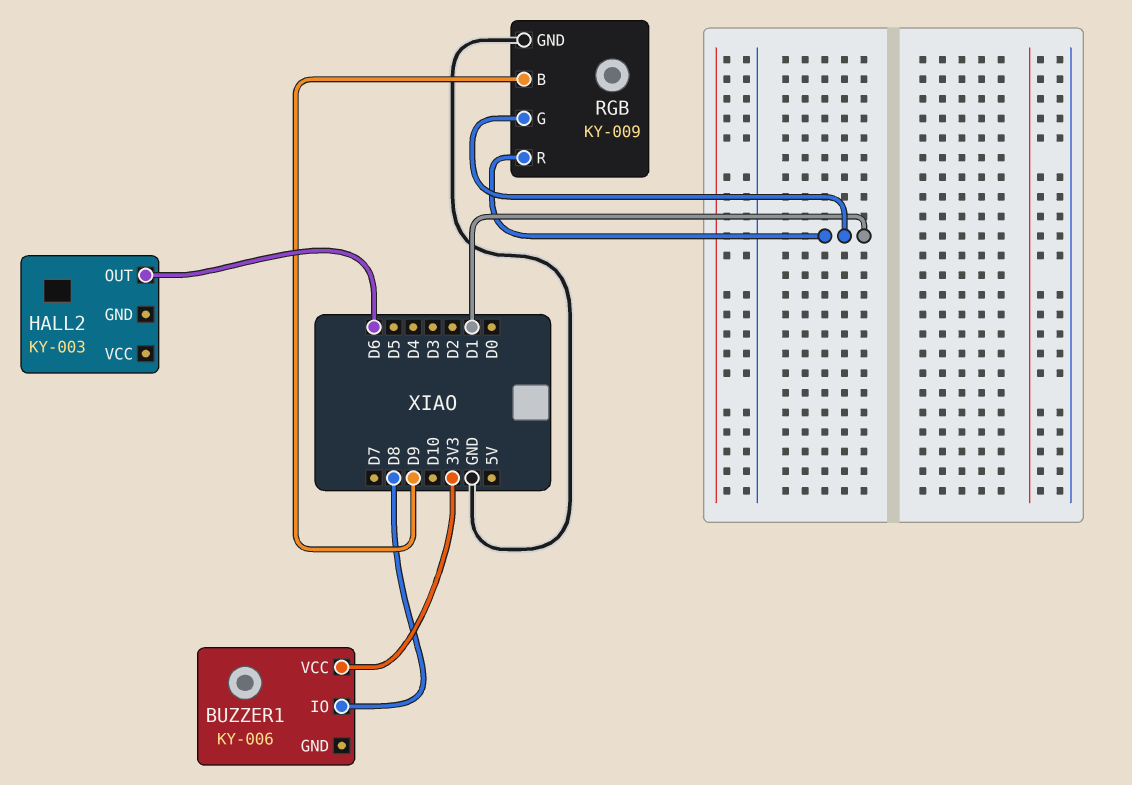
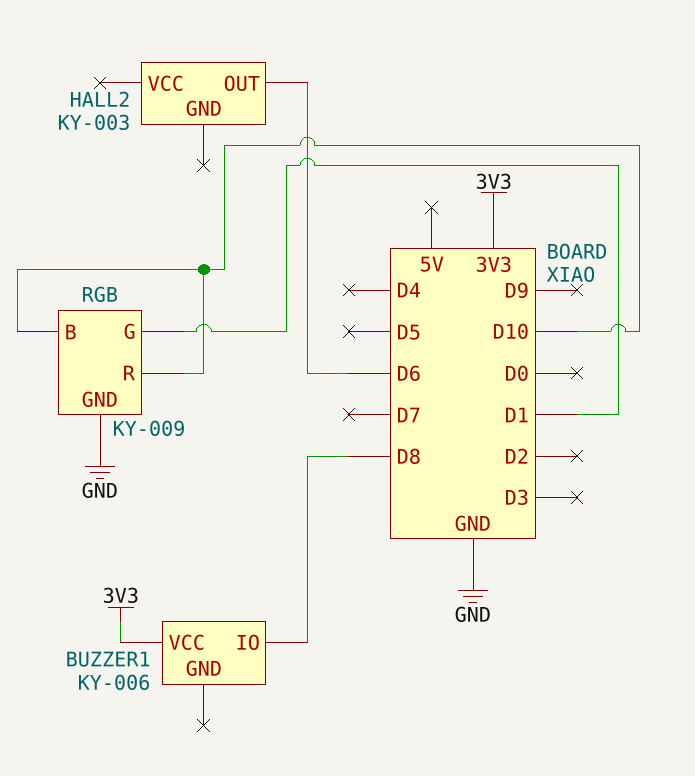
RGB pin B: D9 -> D10
RGB pin R: D1 -> D10

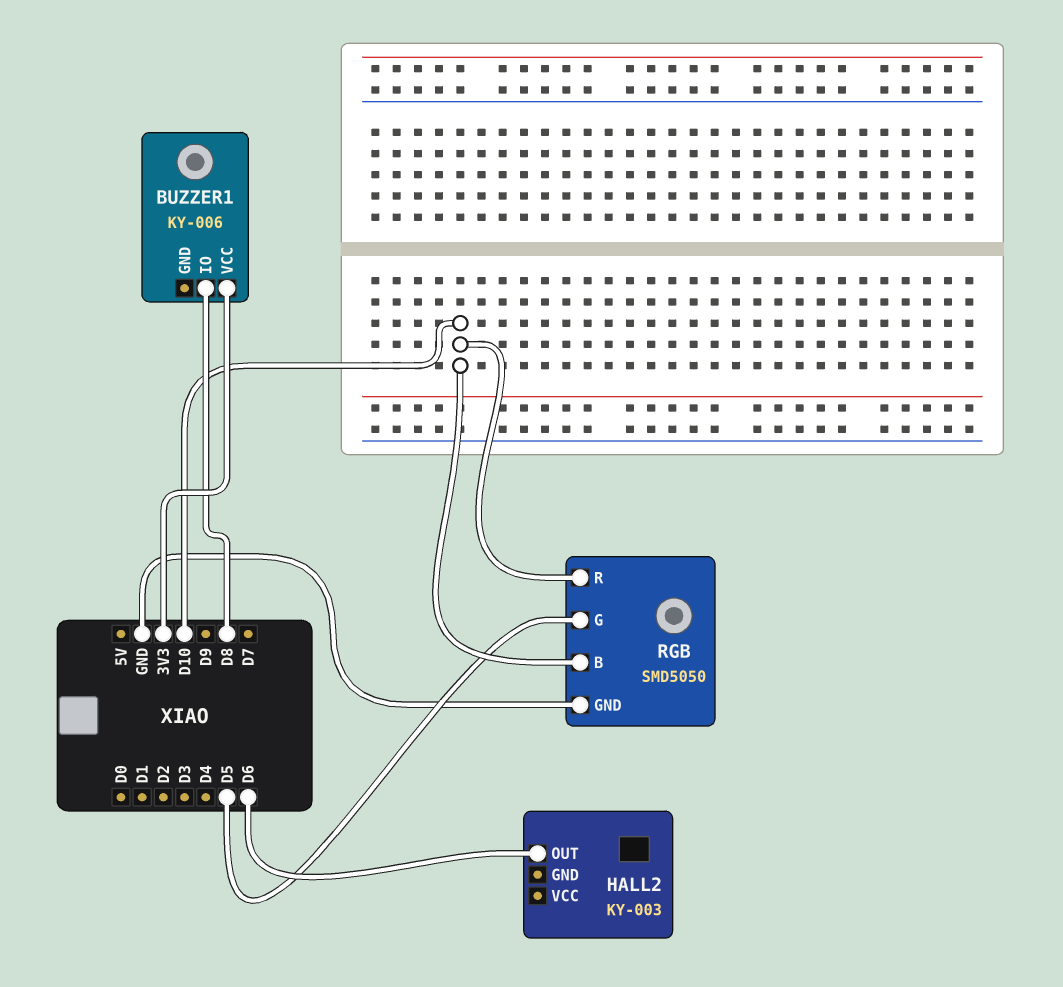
RGB: KY-009 -> SMD5050
RGB pin G: D1 -> D5

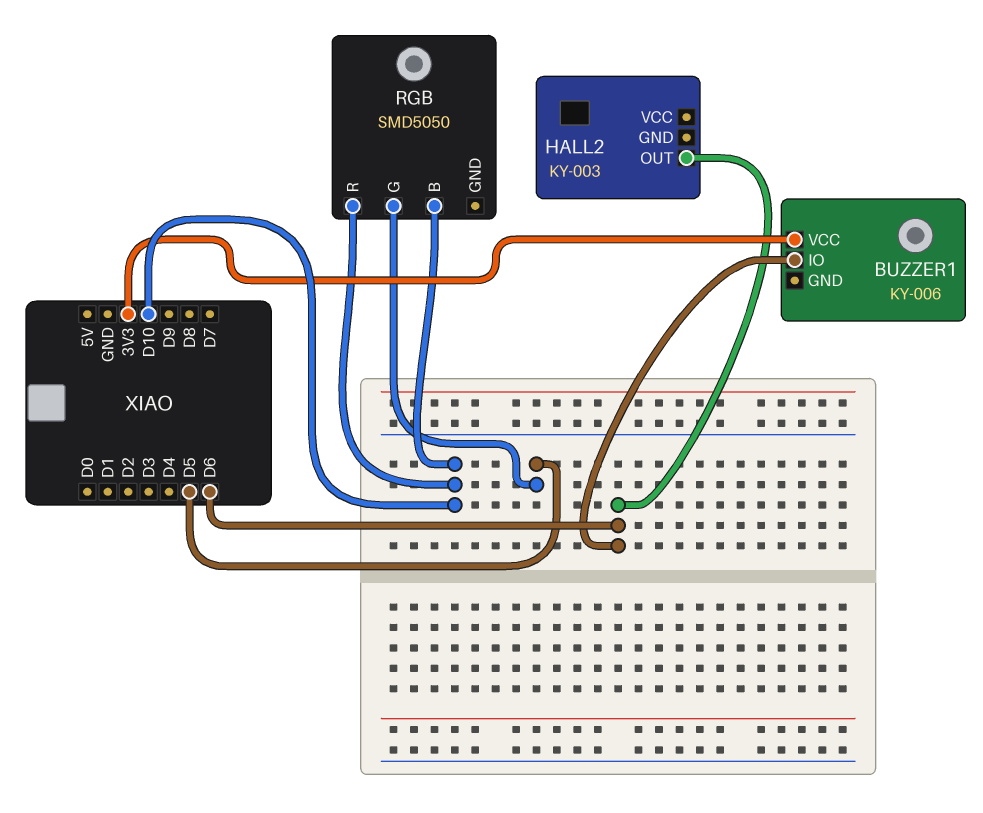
BUZZER1 pin IO: D8 -> D6
RGB pin GND: GND -> none

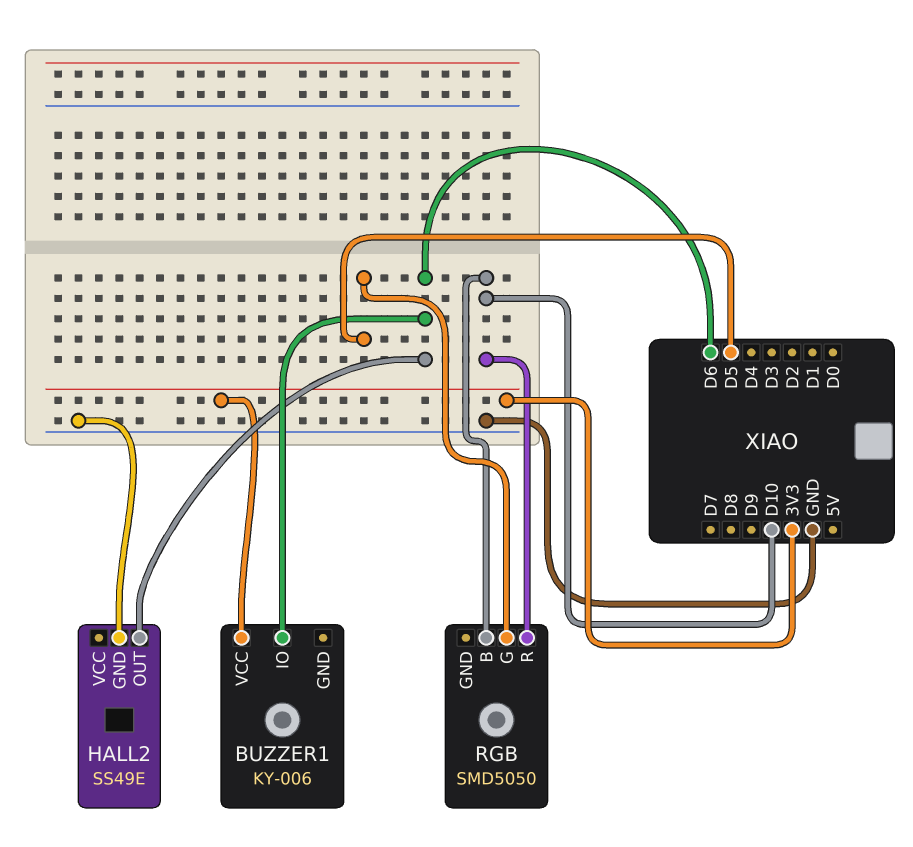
HALL2: KY-003 -> SS49E
HALL2 pin GND: none -> GND

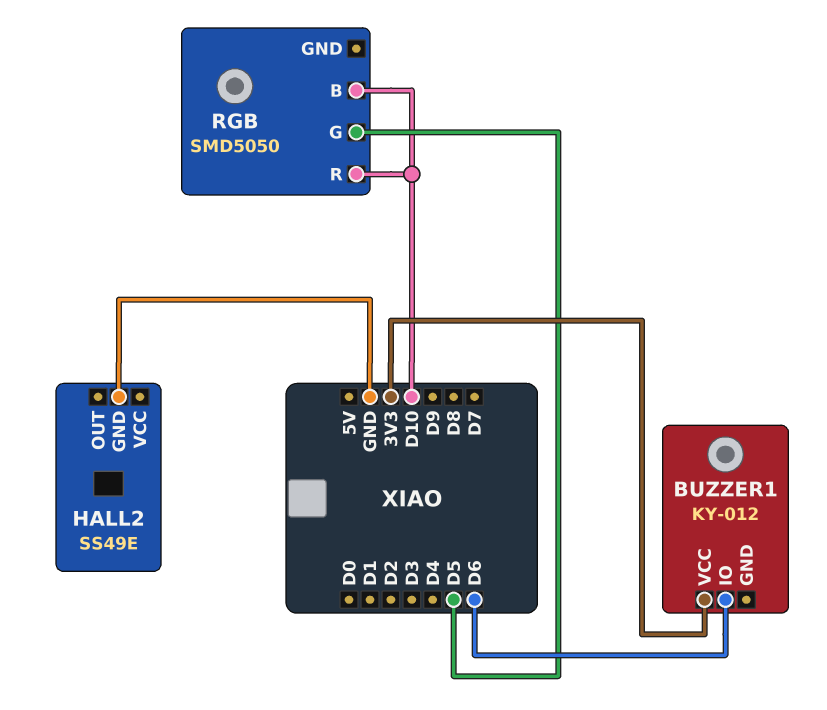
BUZZER1: KY-006 -> KY-012
HALL2 pin OUT: D6 -> none

